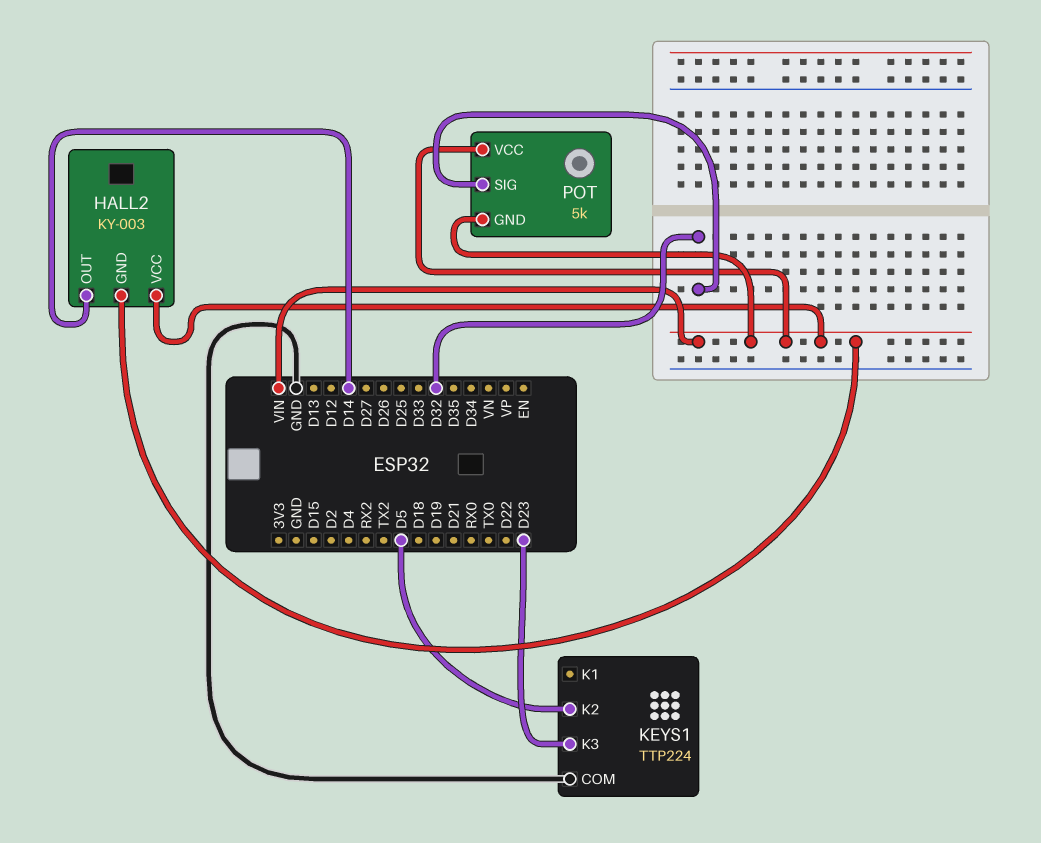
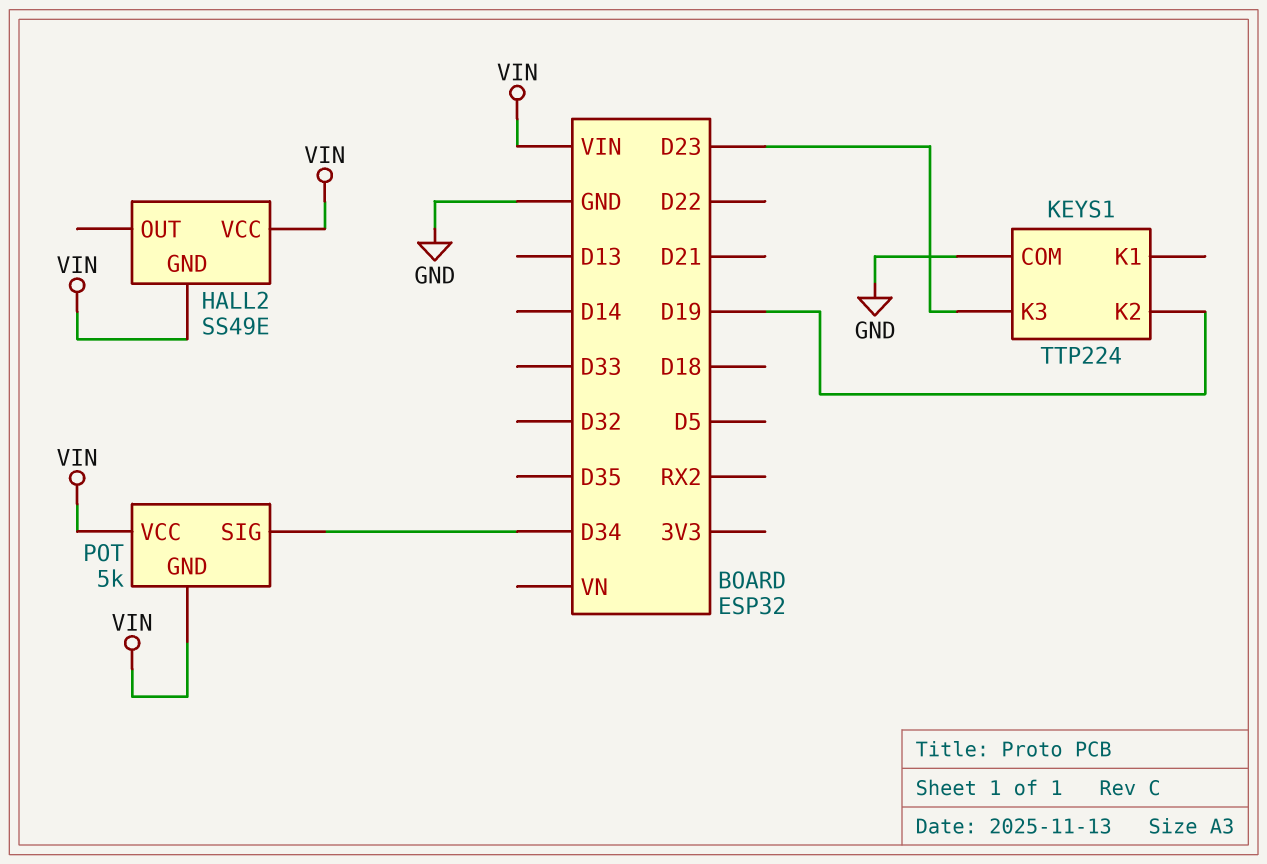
HALL2: KY-003 -> SS49E
HALL2 pin OUT: D14 -> none
KEYS1 pin K2: D5 -> D19
POT pin SIG: D32 -> D34

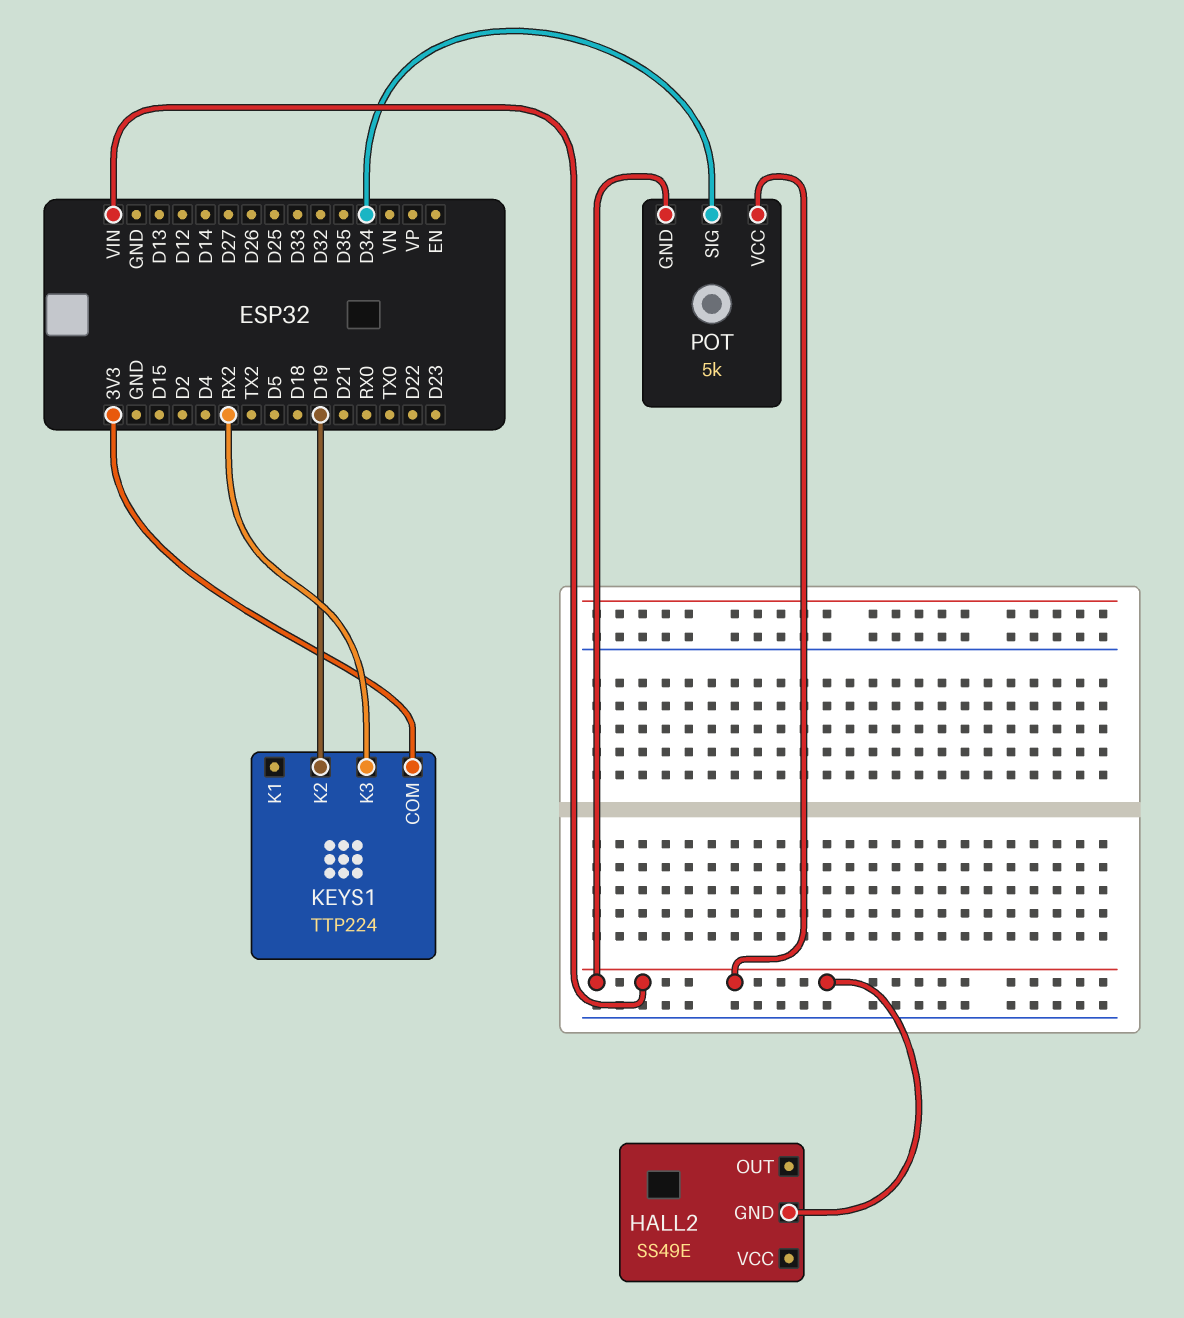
HALL2 pin VCC: VIN -> none
KEYS1 pin COM: GND -> 3V3
KEYS1 pin K3: D23 -> RX2

